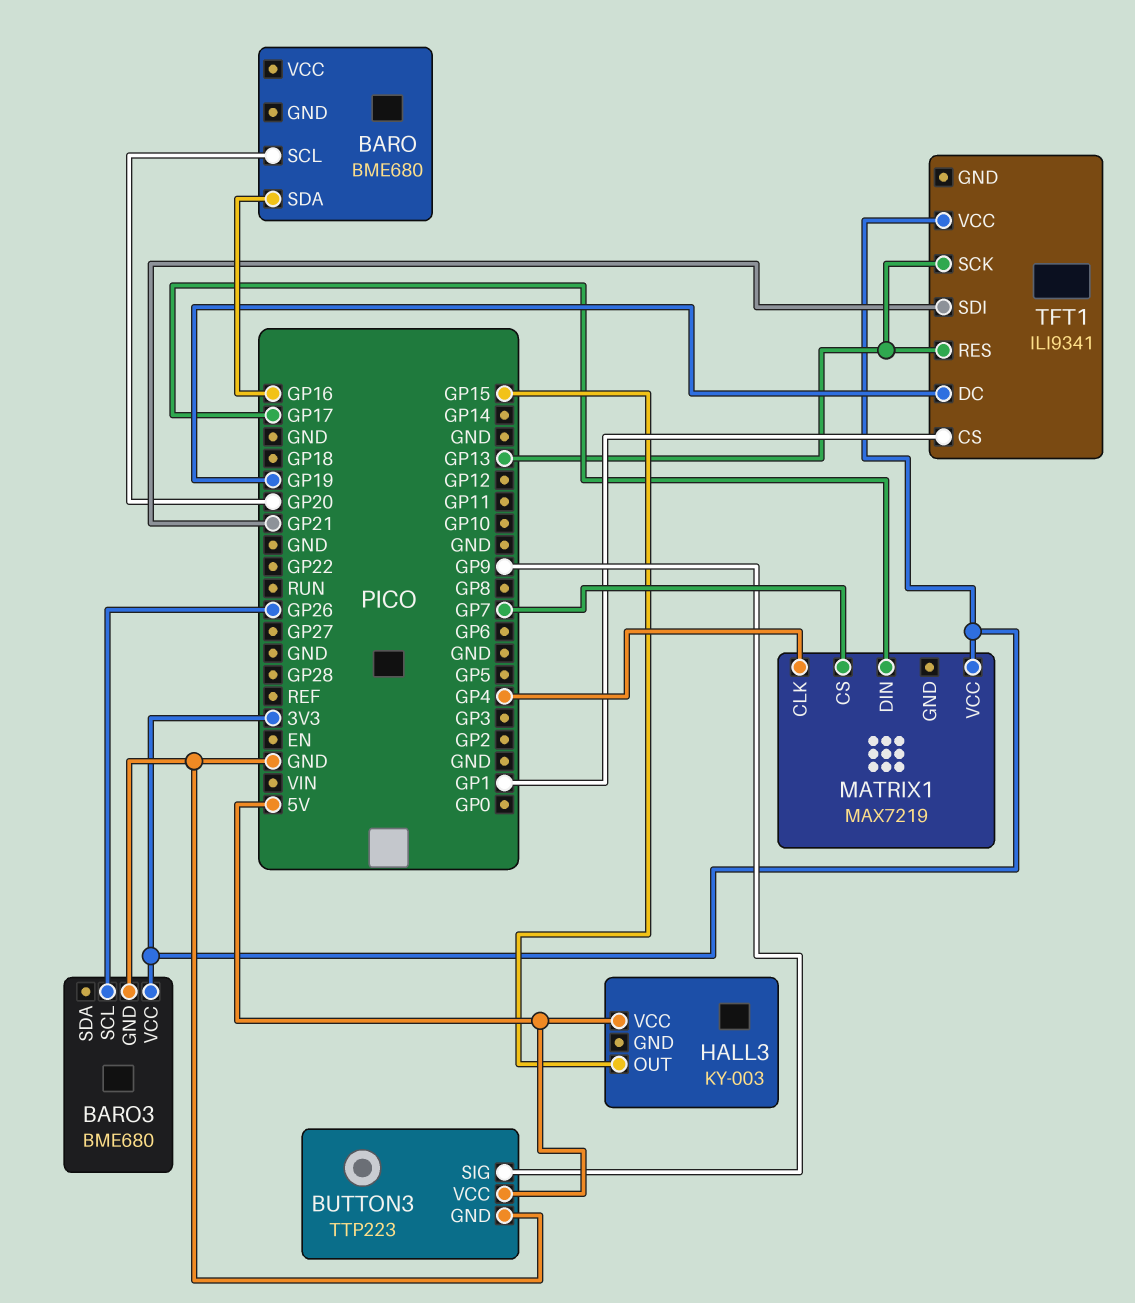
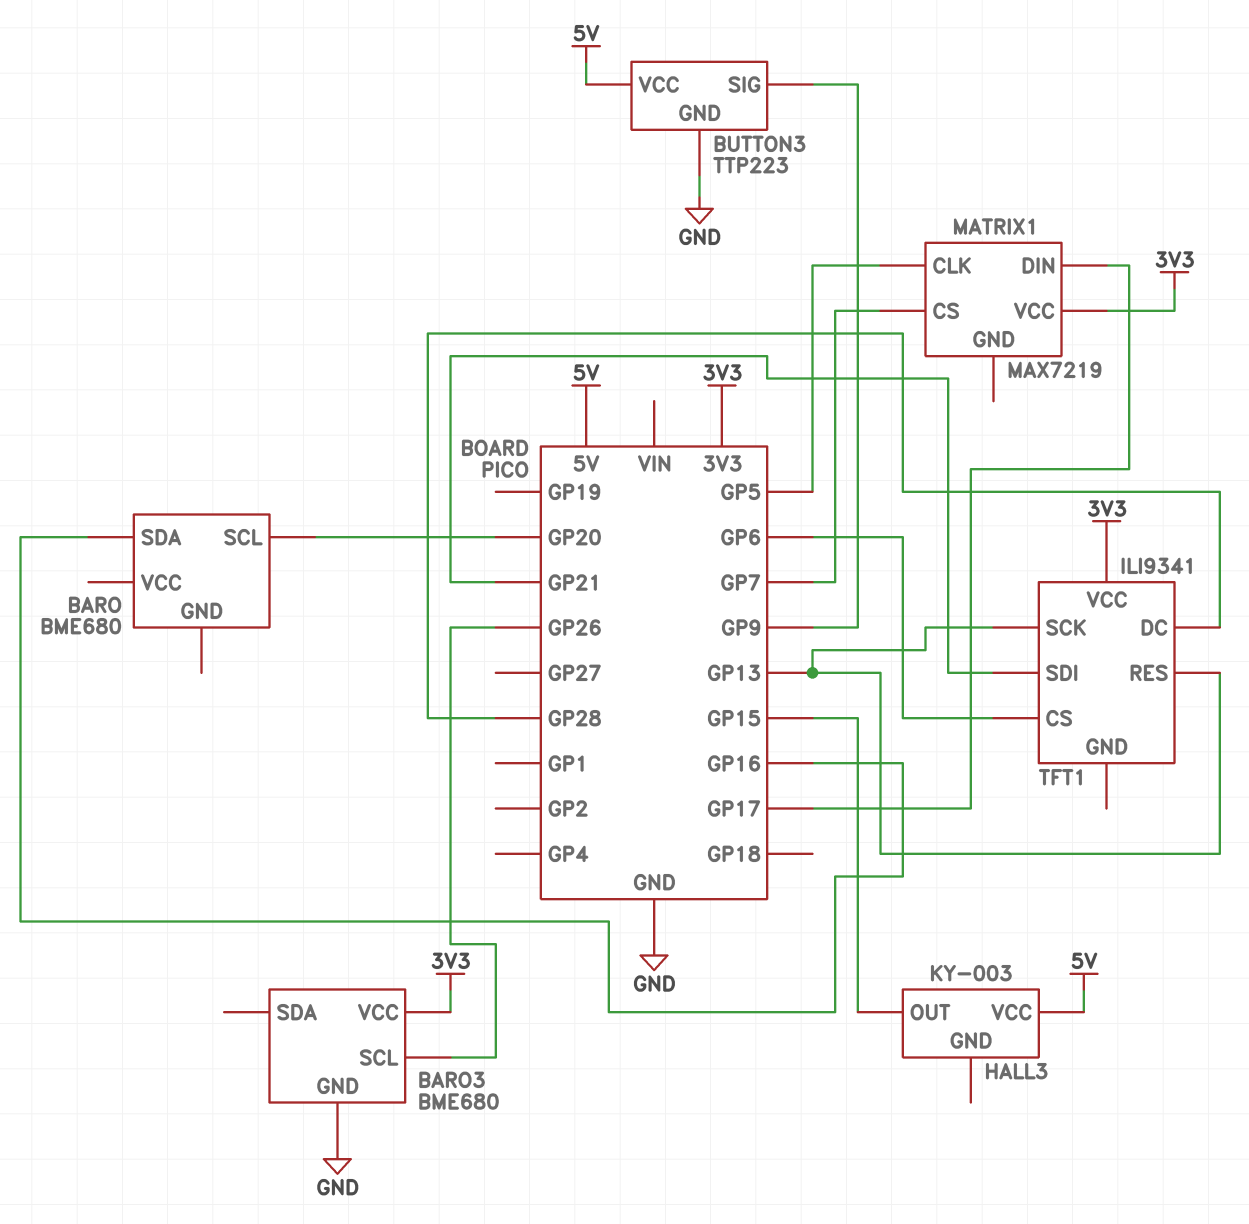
MATRIX1 pin CLK: GP4 -> GP5
TFT1 pin CS: GP1 -> GP6
TFT1 pin DC: GP19 -> GP28

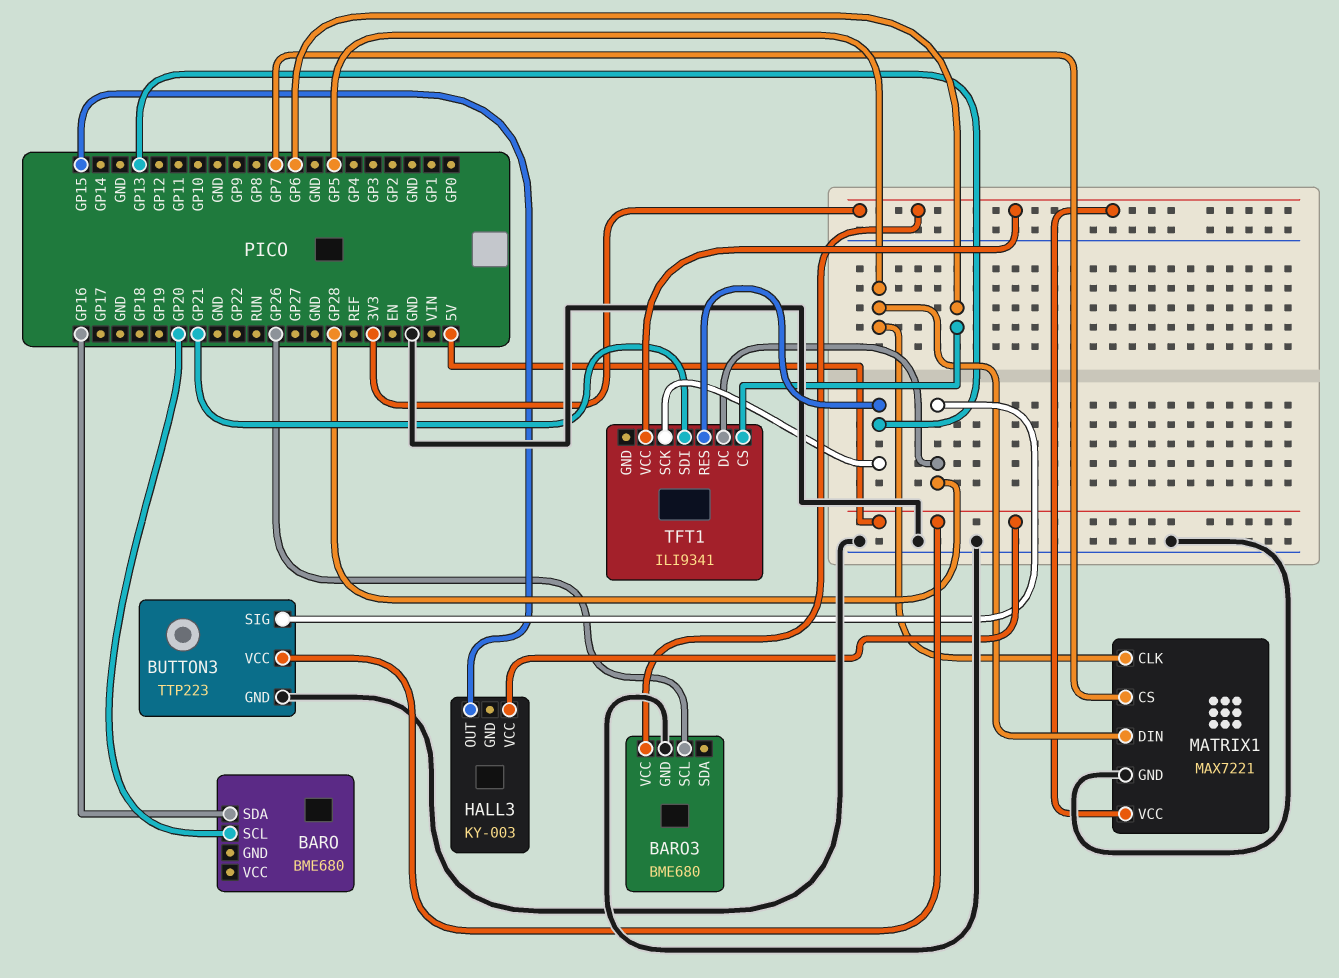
BUTTON3 pin SIG: GP9 -> GP28
MATRIX1: MAX7219 -> MAX7221
MATRIX1 pin DIN: GP17 -> GP5
MATRIX1 pin GND: none -> GND

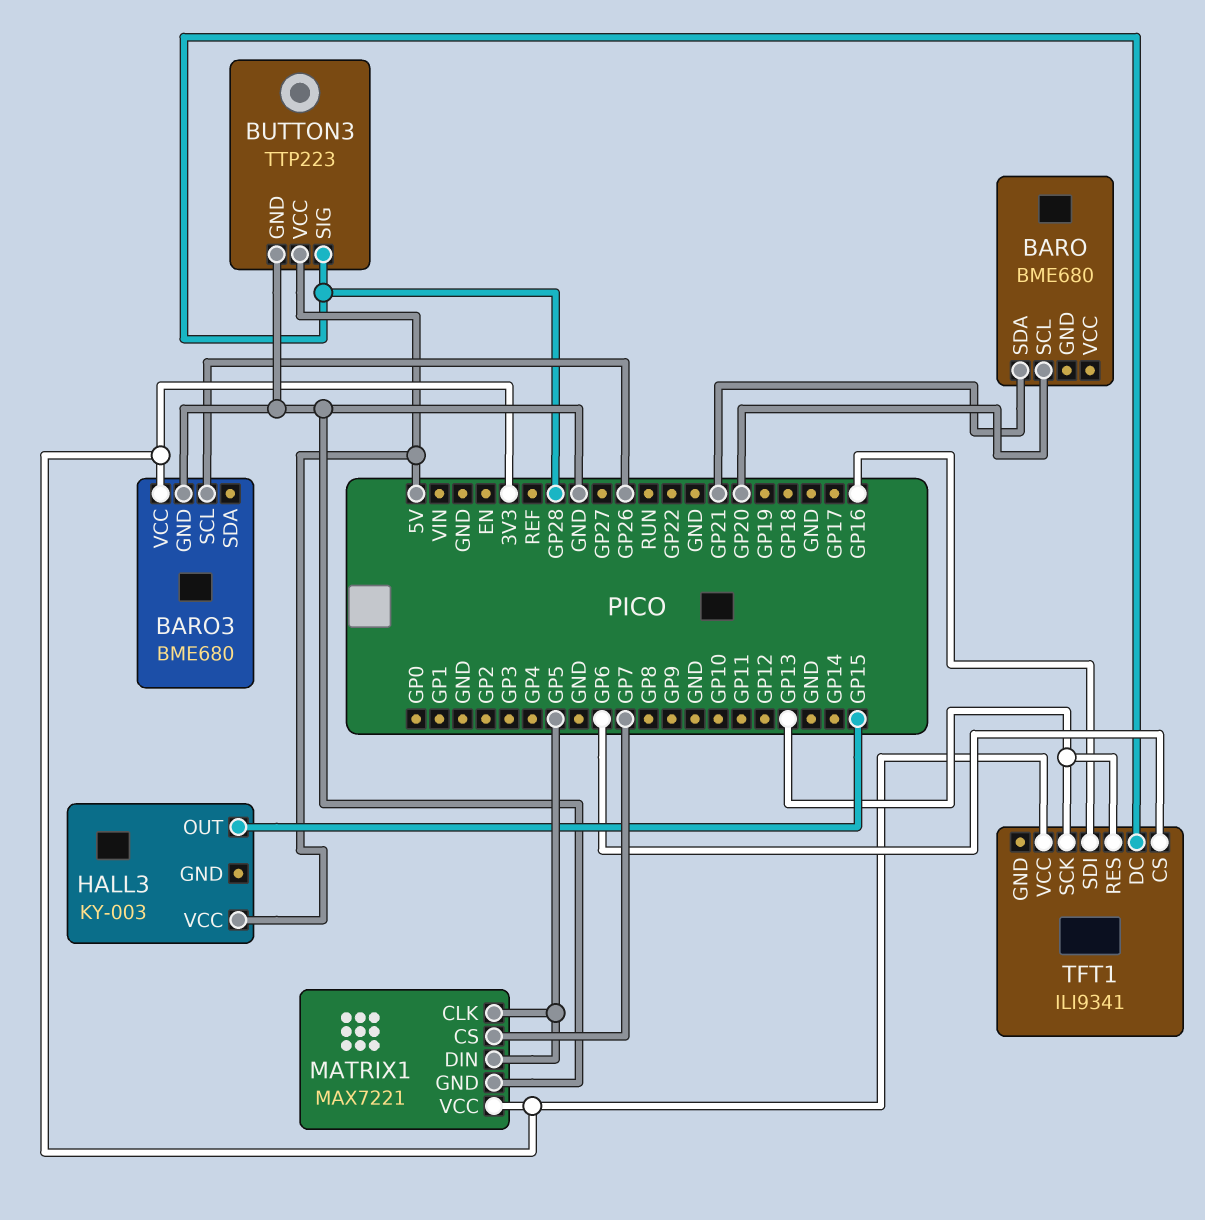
BARO pin SDA: GP16 -> GP21
TFT1 pin SDI: GP21 -> GP16

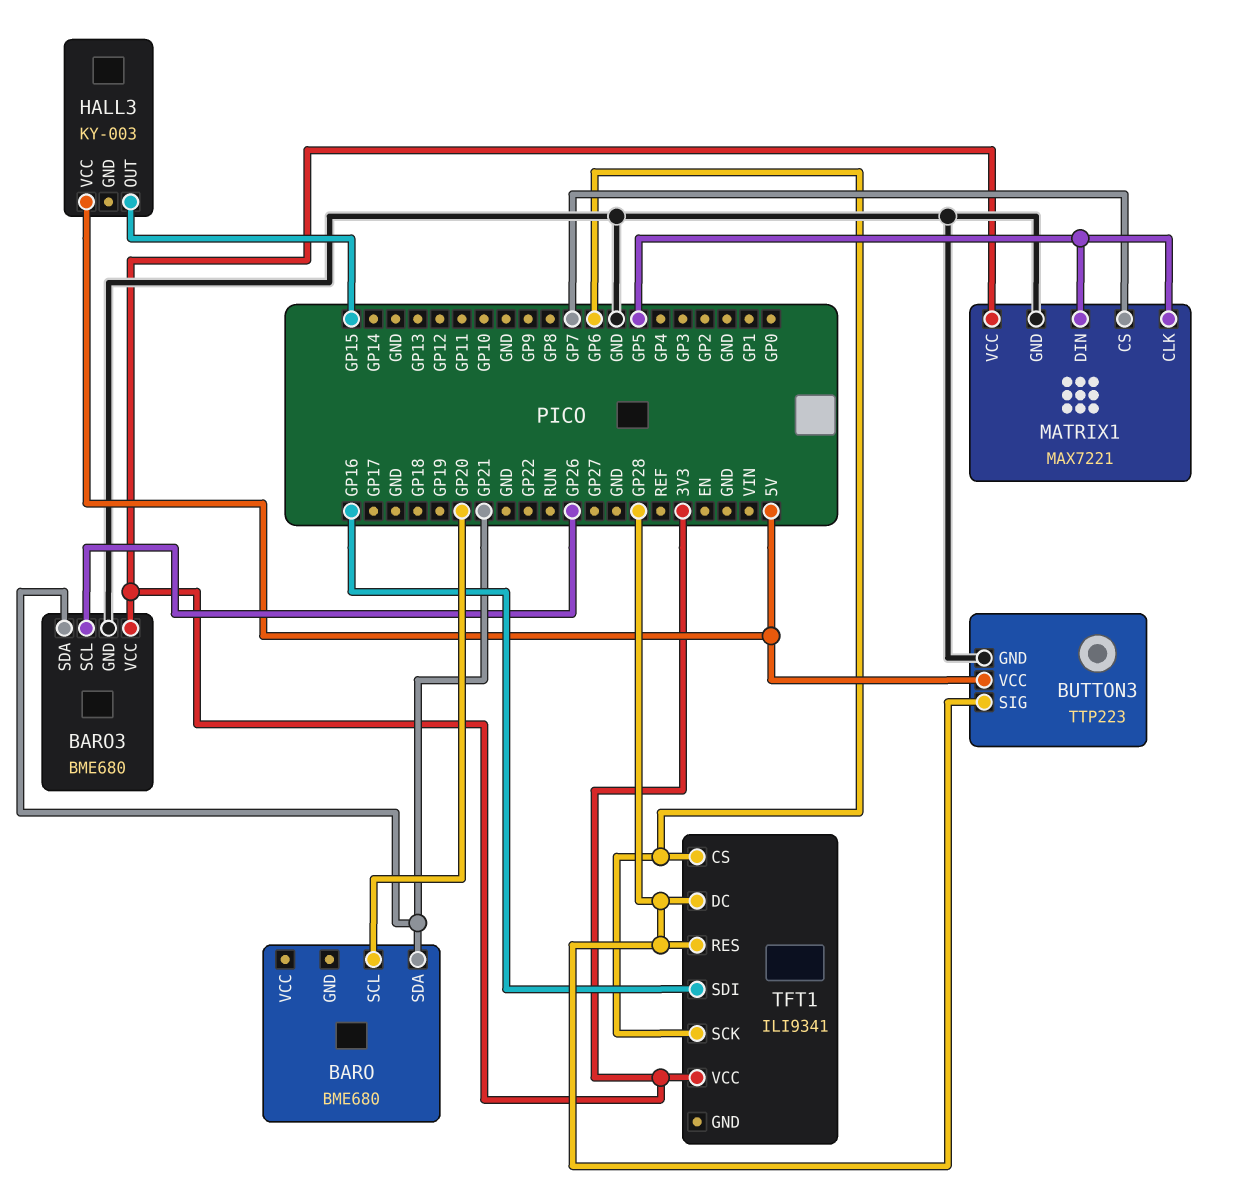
BARO3 pin SDA: none -> GP21
TFT1 pin RES: GP13 -> GP28
TFT1 pin SCK: GP13 -> GP6

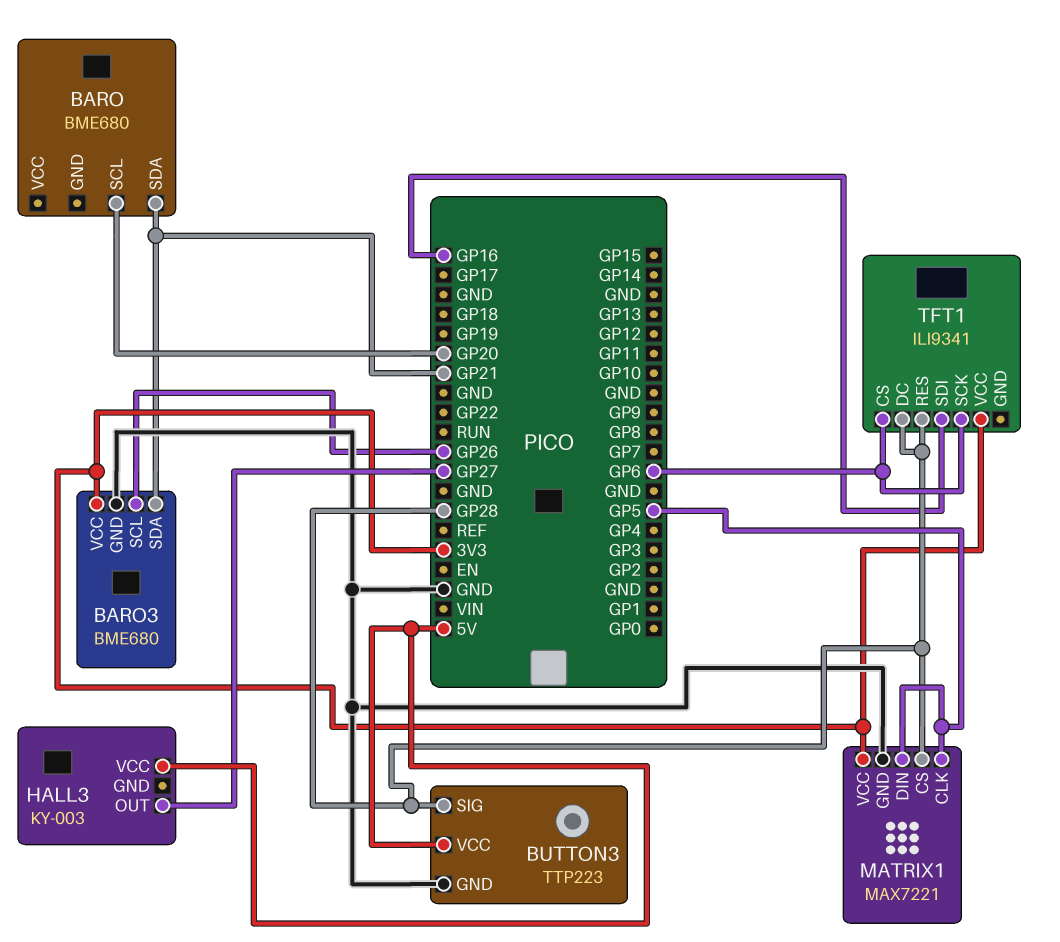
HALL3 pin OUT: GP15 -> GP27
MATRIX1 pin CS: GP7 -> GP28

